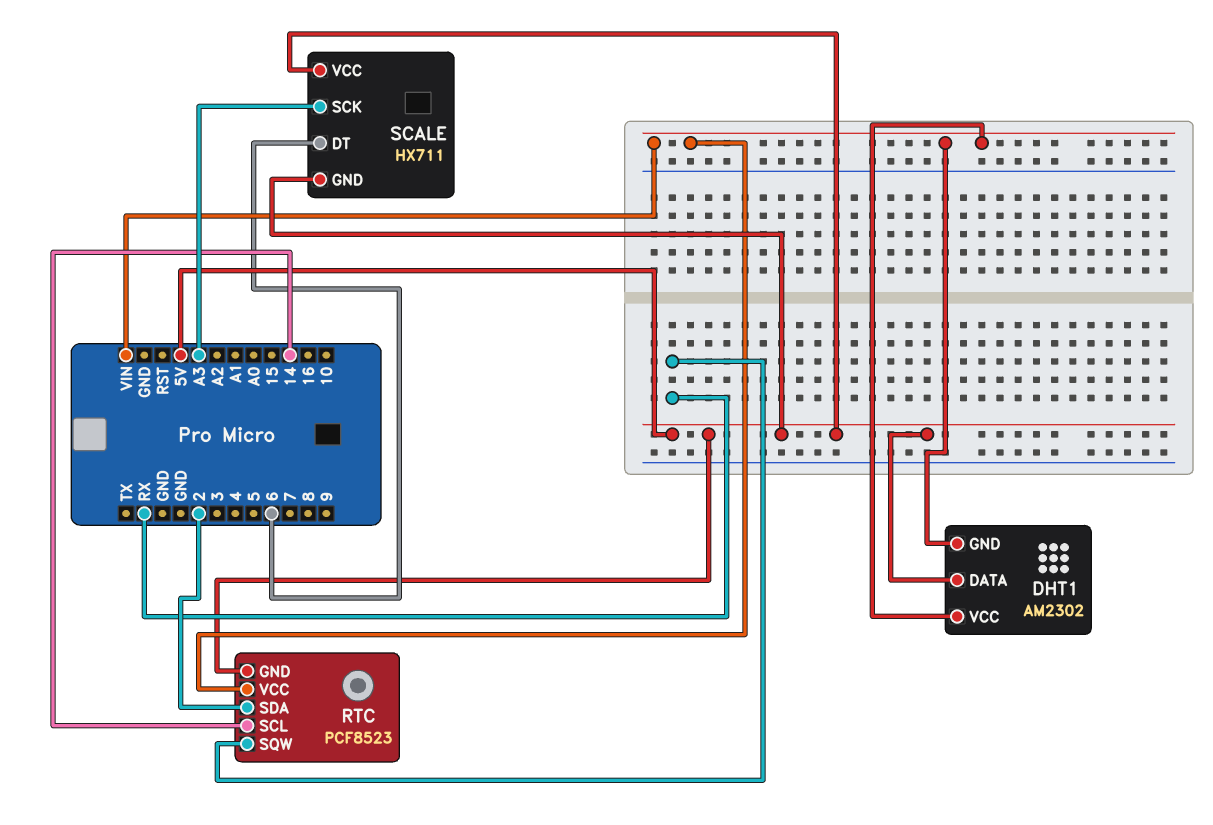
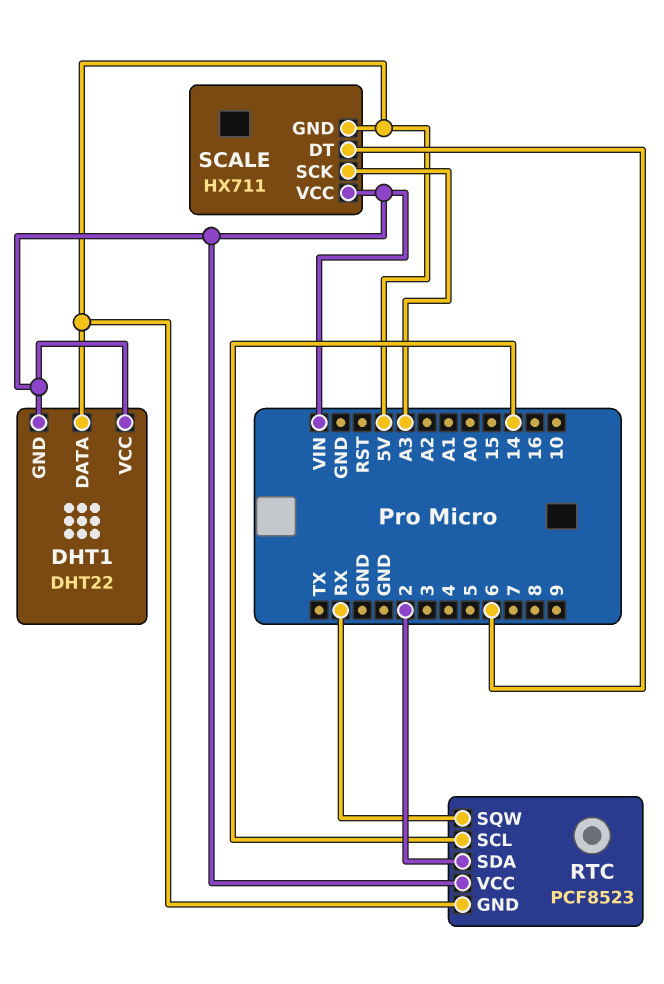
DHT1: AM2302 -> DHT22
SCALE pin VCC: 5V -> VIN

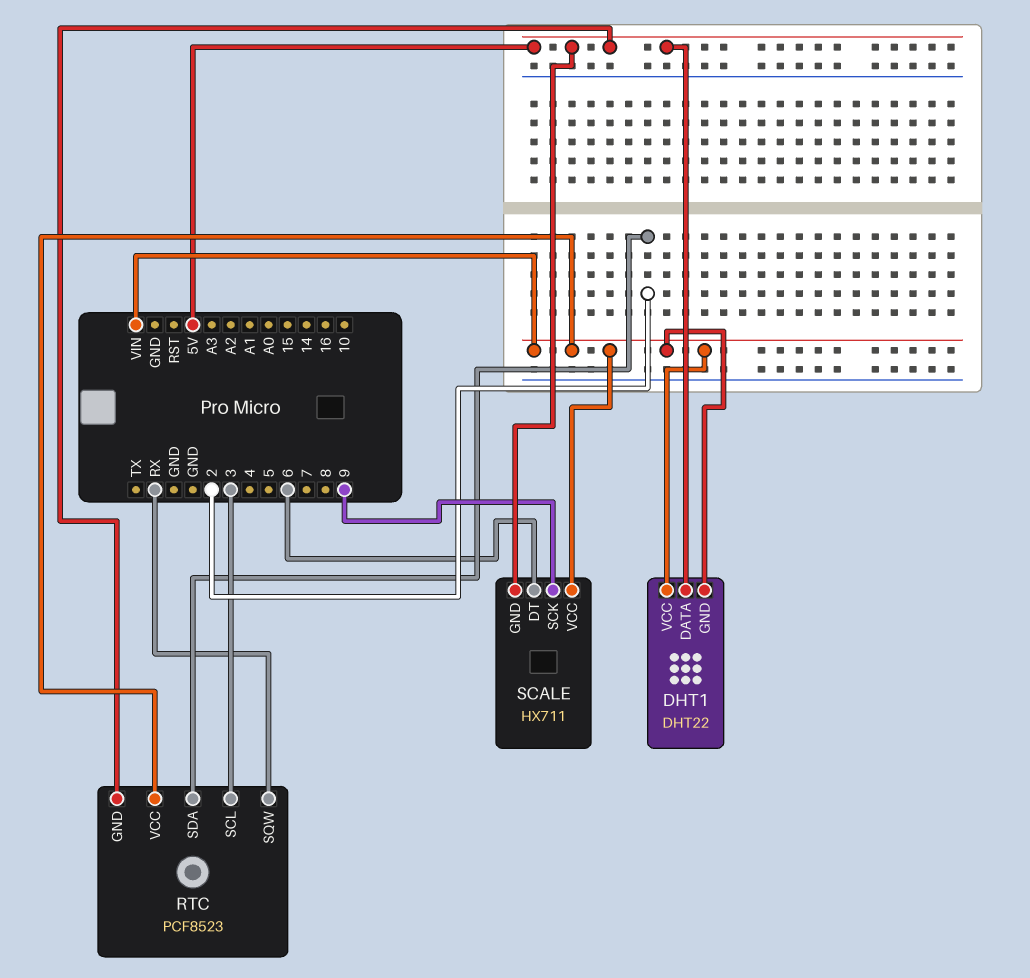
RTC pin SCL: 14 -> 3
SCALE pin SCK: A3 -> 9

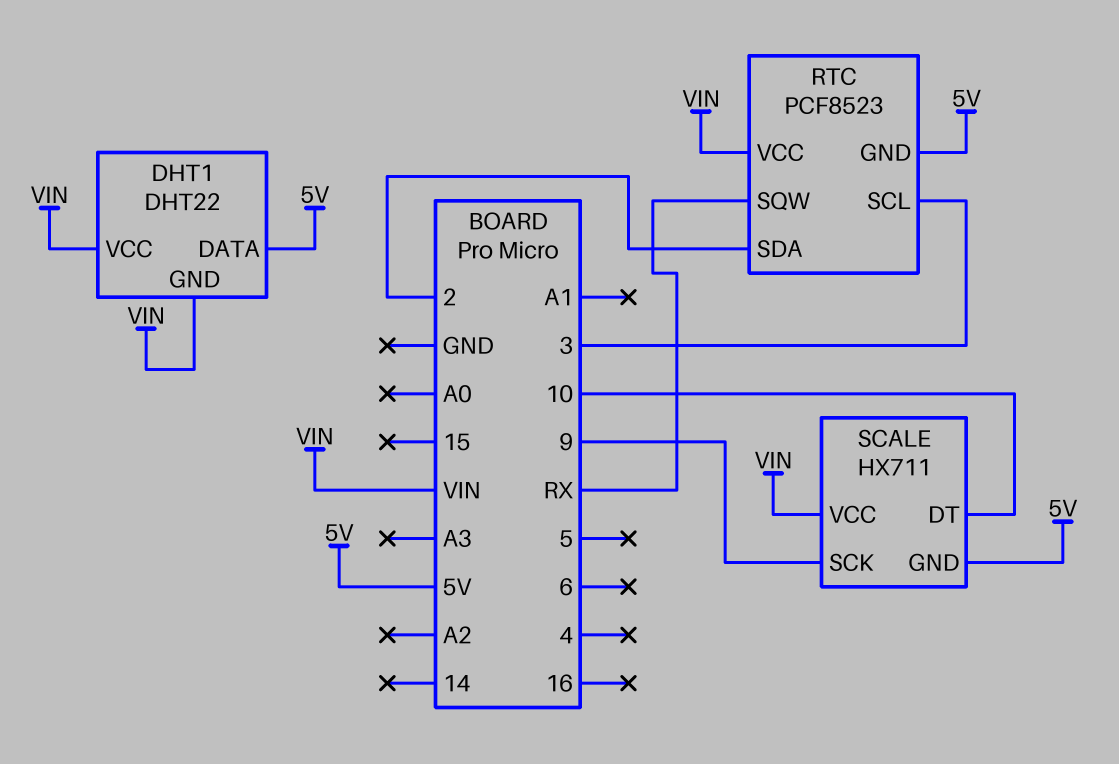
SCALE pin DT: 6 -> 10

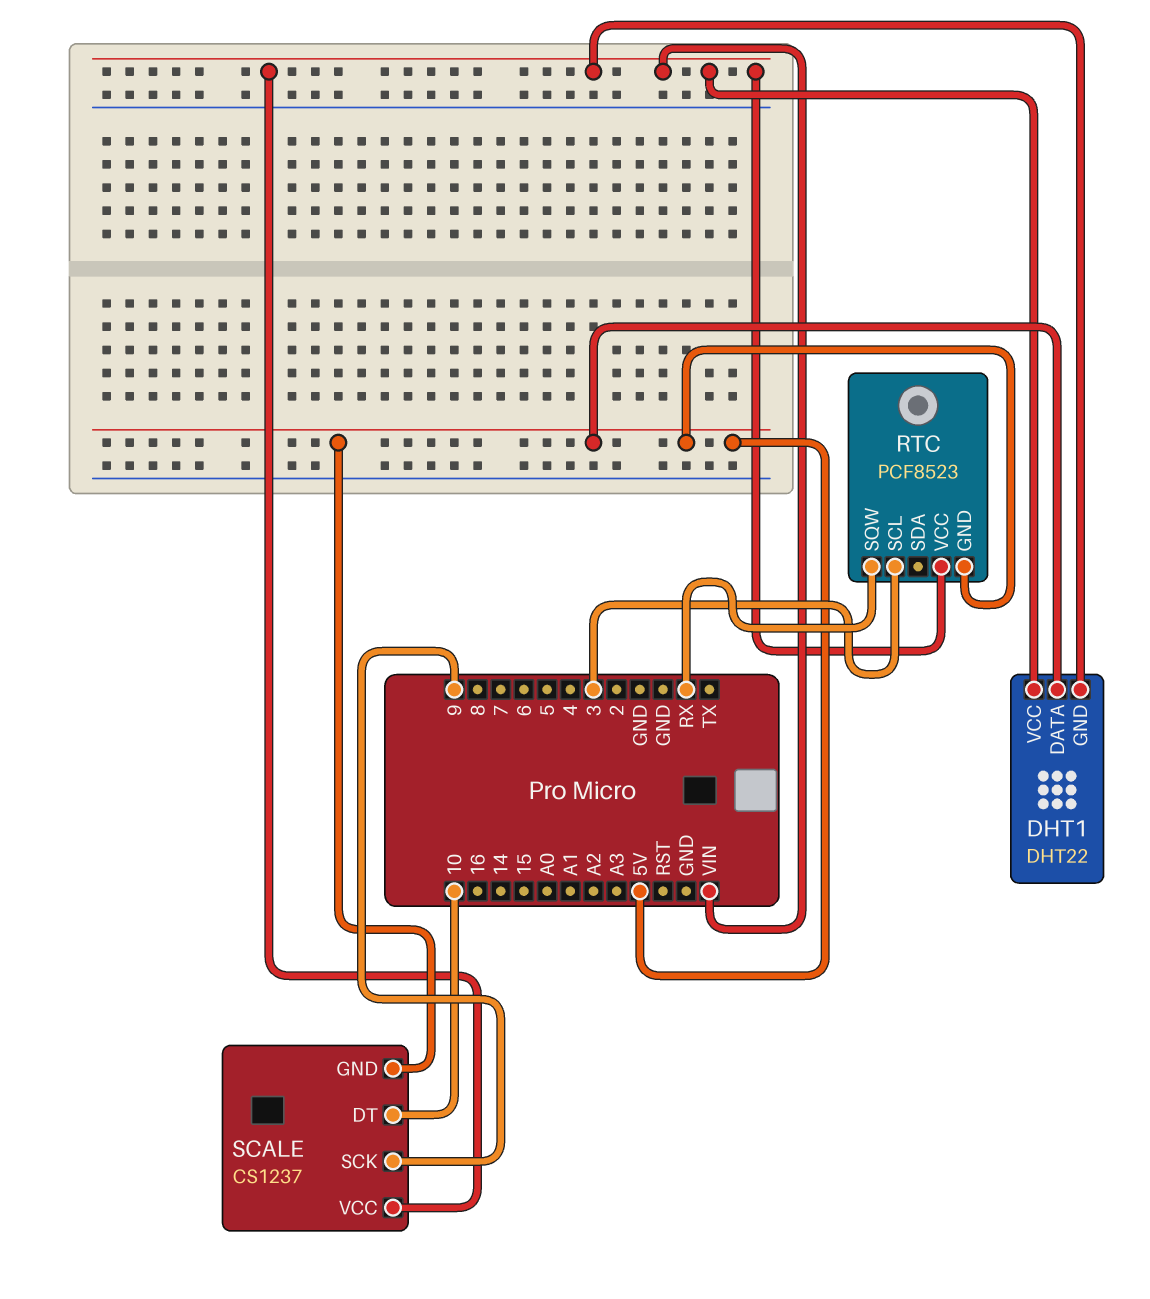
RTC pin SDA: 2 -> none
SCALE: HX711 -> CS1237

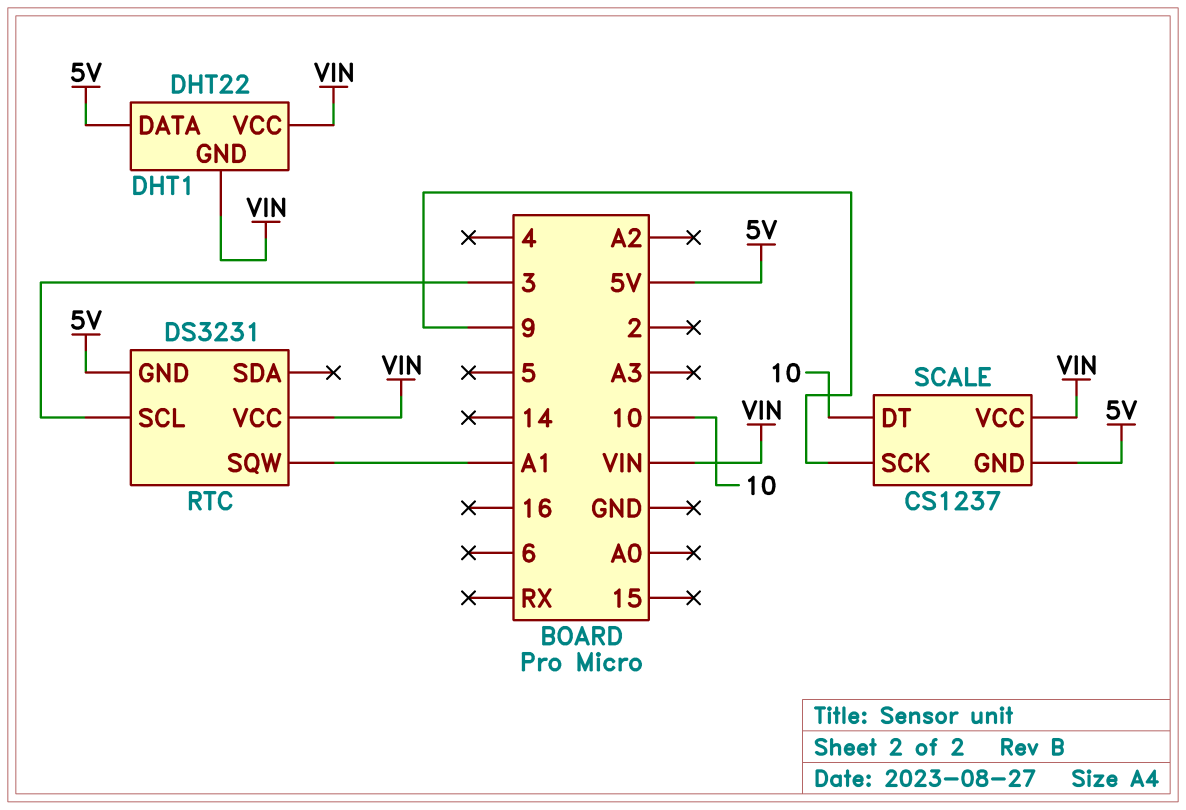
RTC: PCF8523 -> DS3231
RTC pin SQW: RX -> A1

